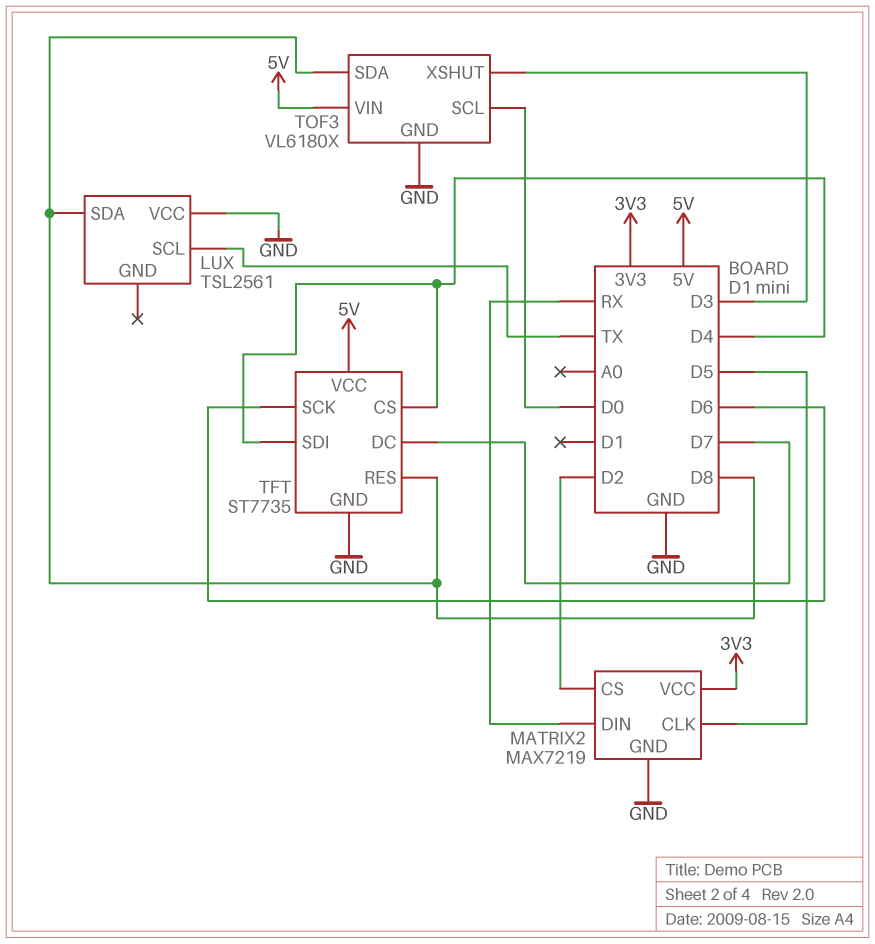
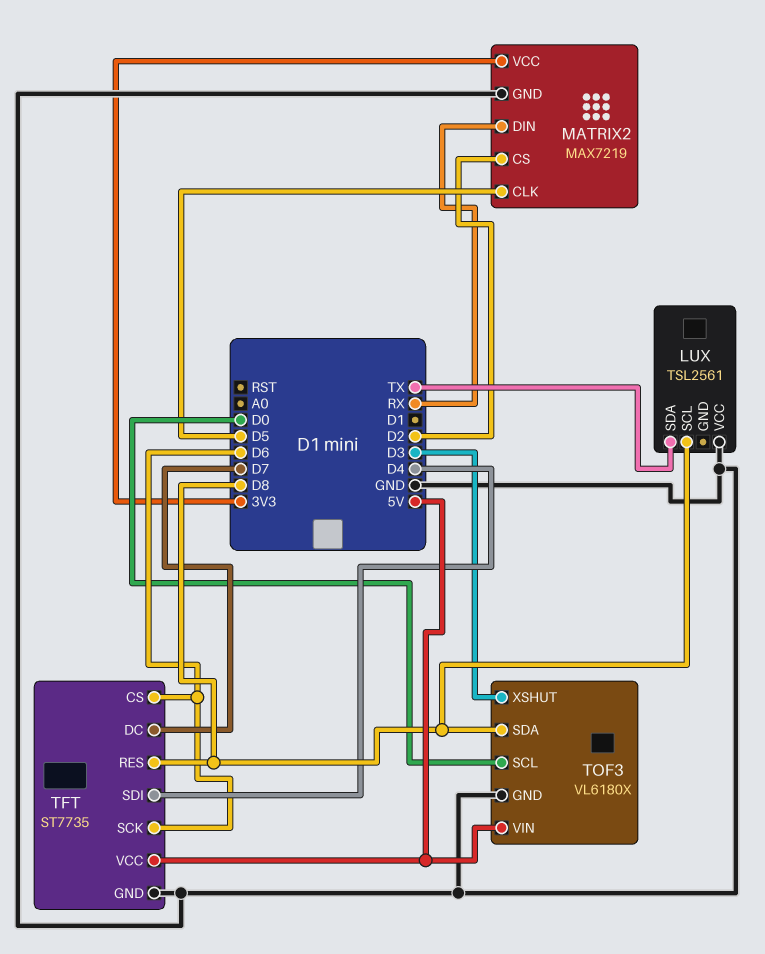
LUX pin SCL: TX -> D8
LUX pin SDA: D8 -> TX
TFT pin CS: D4 -> D6

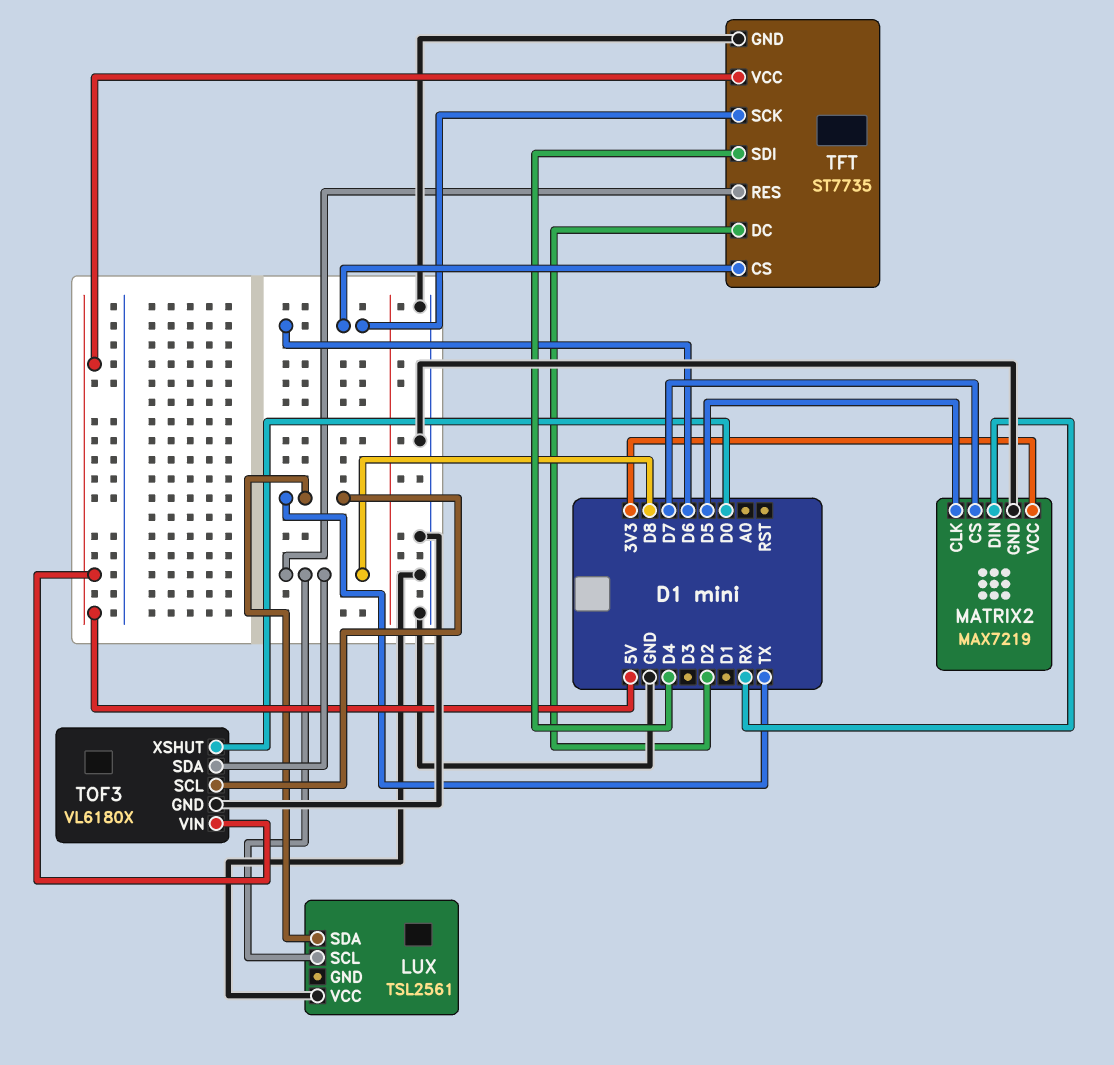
MATRIX2 pin CS: D2 -> D7
TFT pin DC: D7 -> D2
TOF3 pin SCL: D0 -> TX
TOF3 pin XSHUT: D3 -> D0

